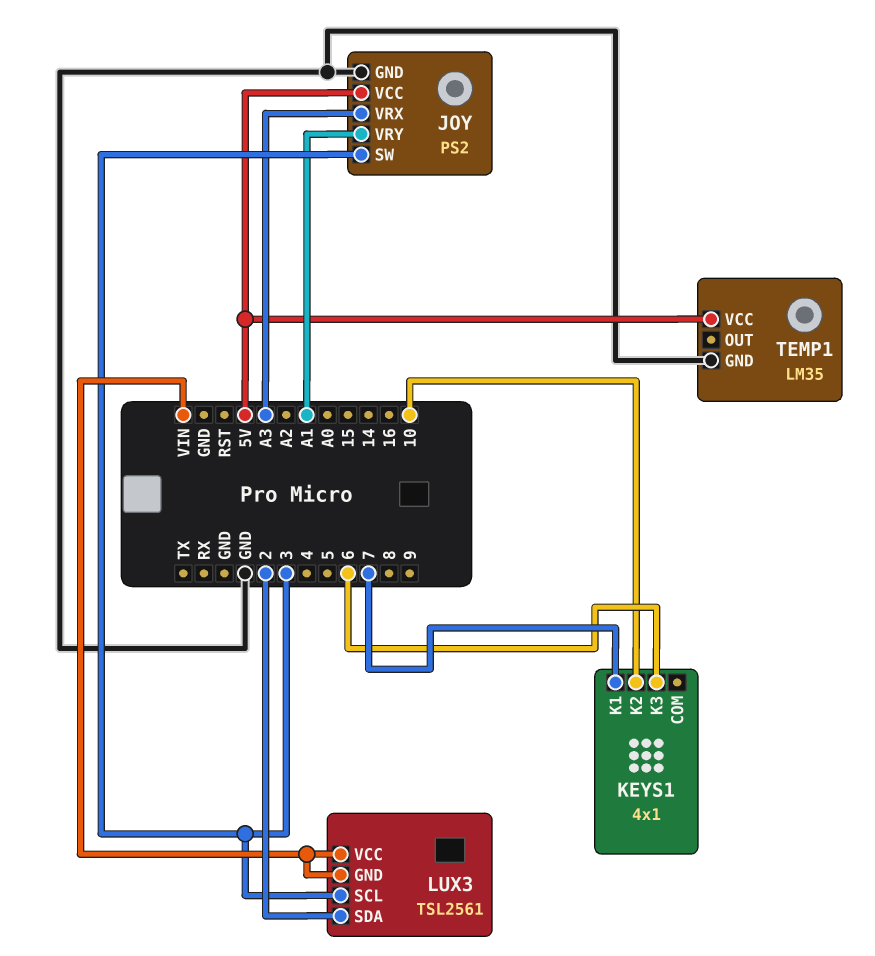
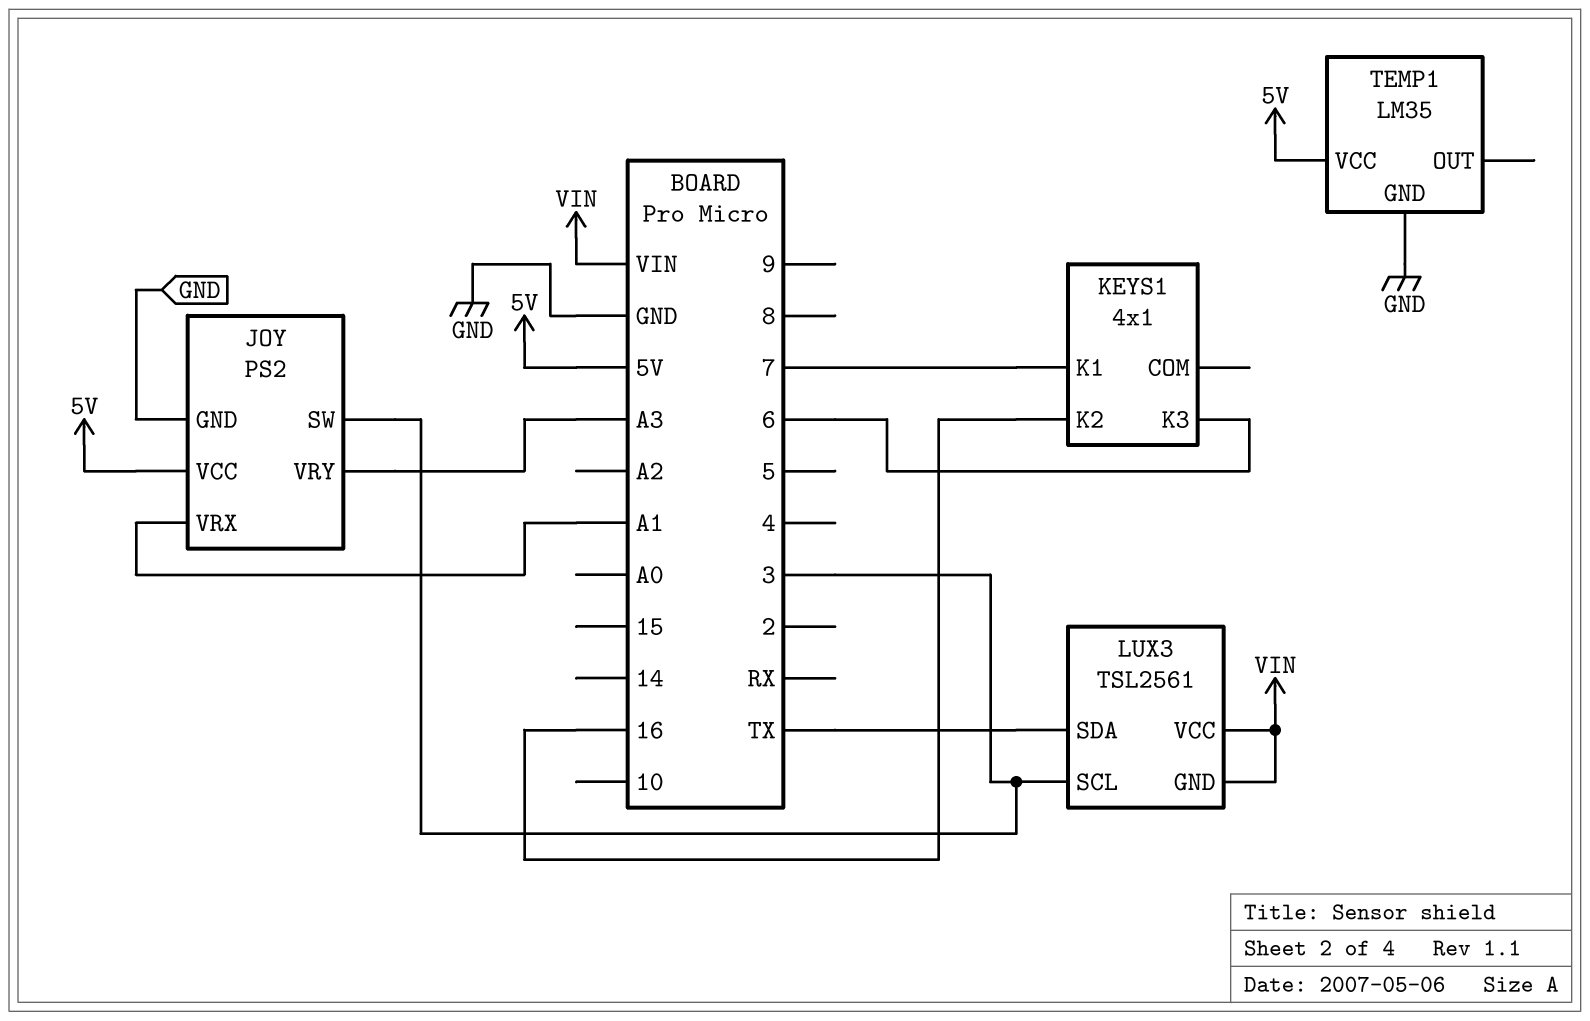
JOY pin VRX: A3 -> A1
JOY pin VRY: A1 -> A3
KEYS1 pin K2: 10 -> 16
LUX3 pin SDA: 2 -> TX

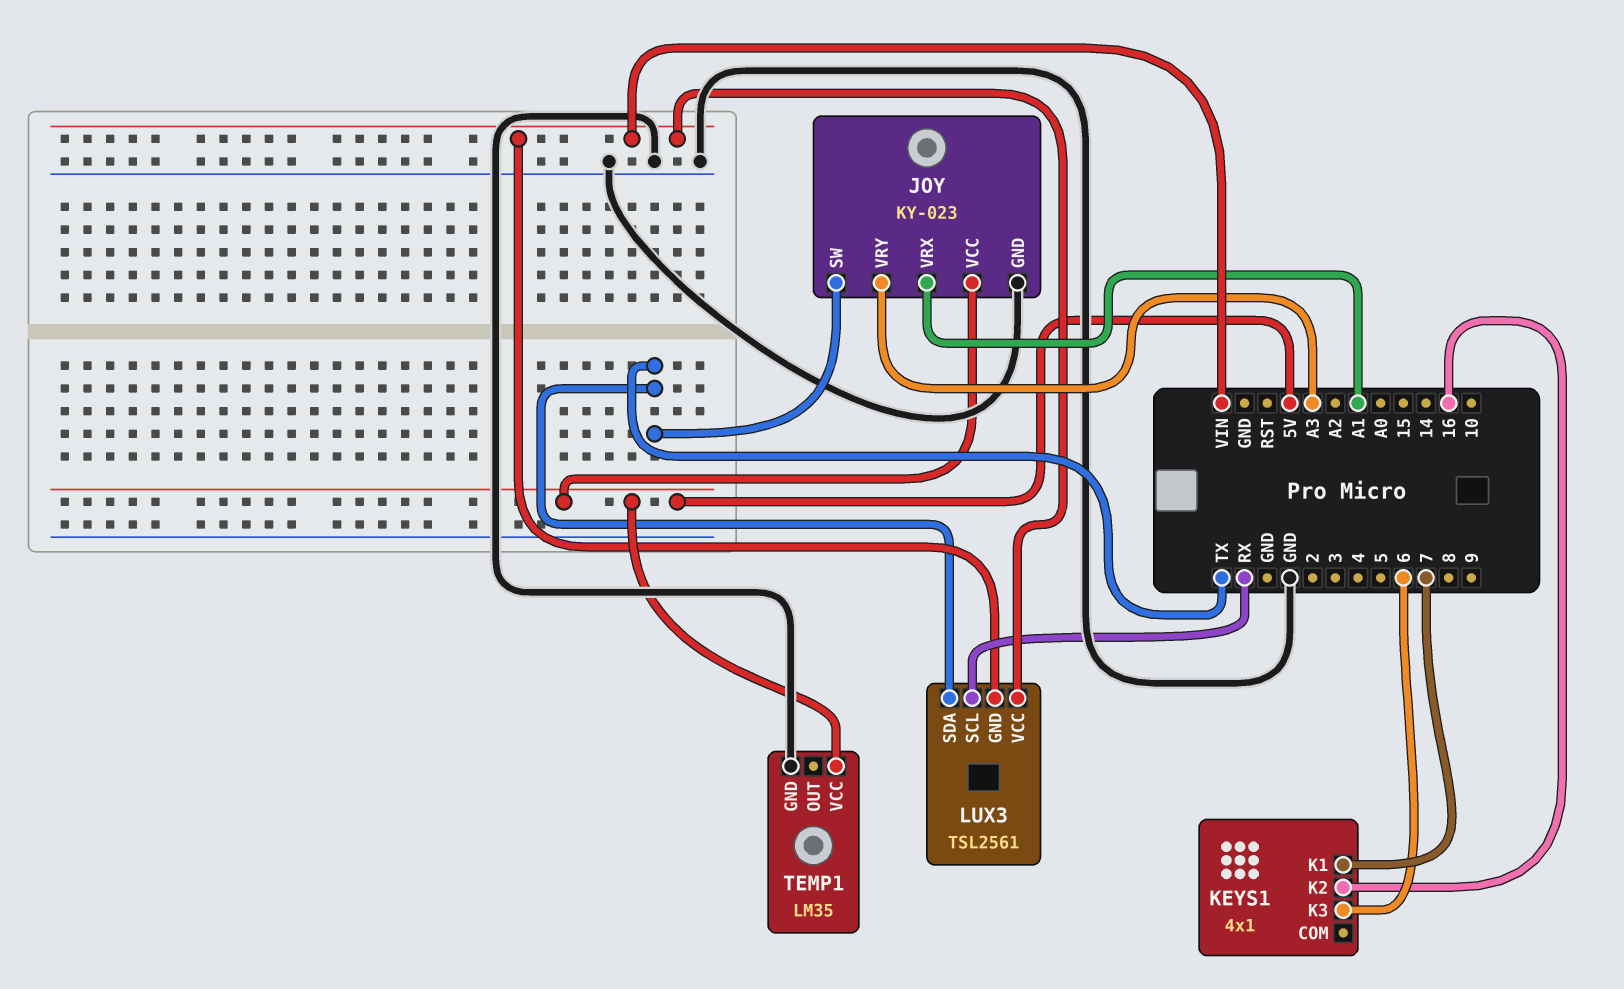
JOY: PS2 -> KY-023
JOY pin SW: 3 -> TX
LUX3 pin SCL: 3 -> RX

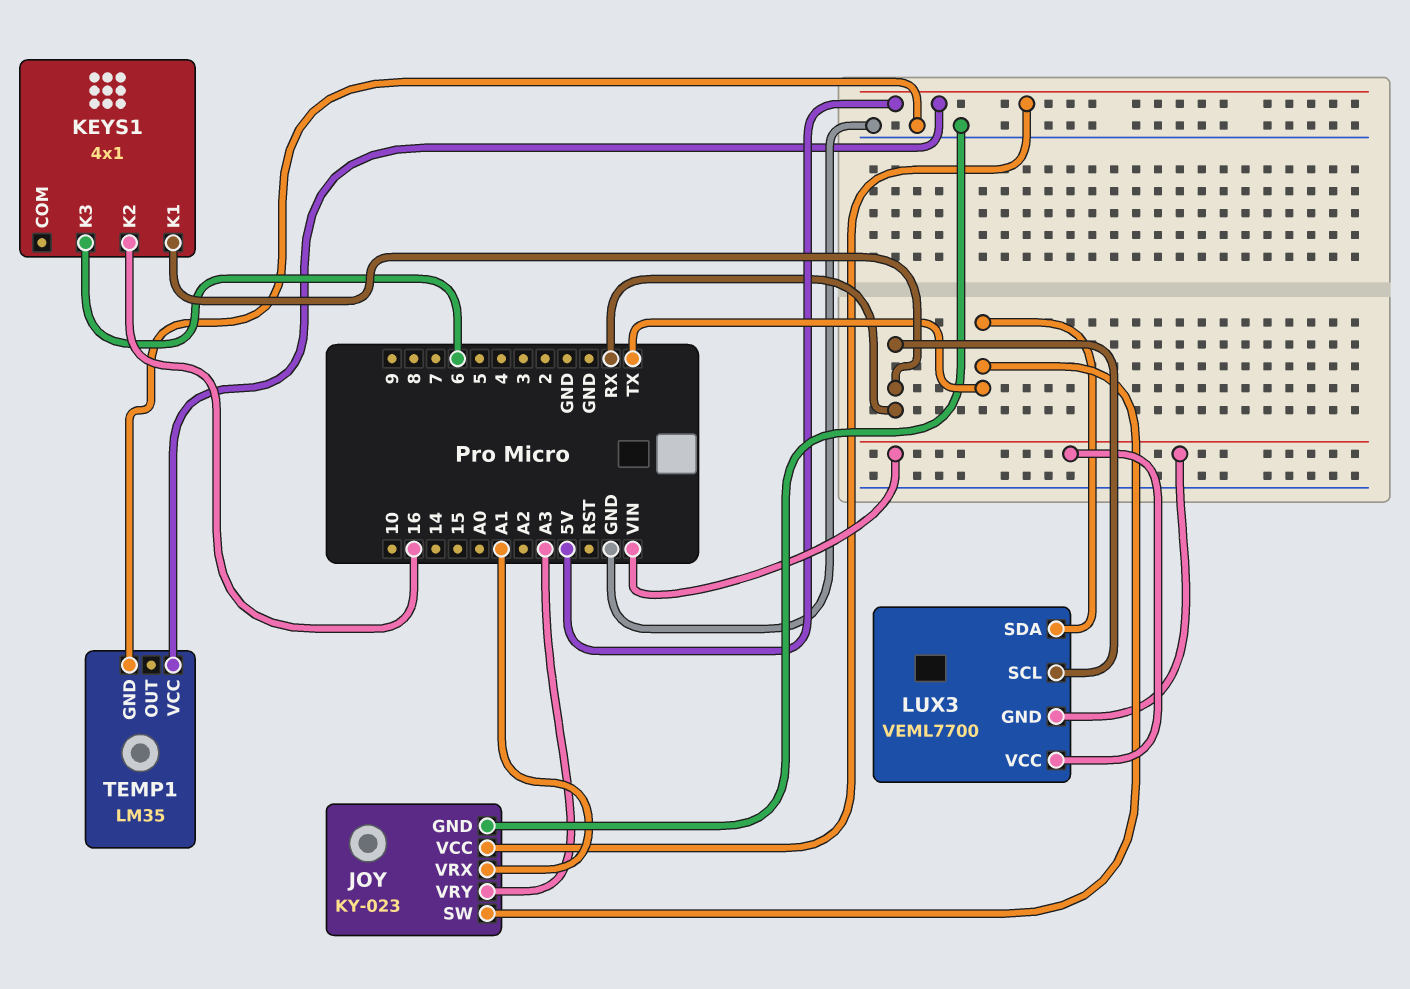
KEYS1 pin K1: 7 -> RX
LUX3: TSL2561 -> VEML7700

